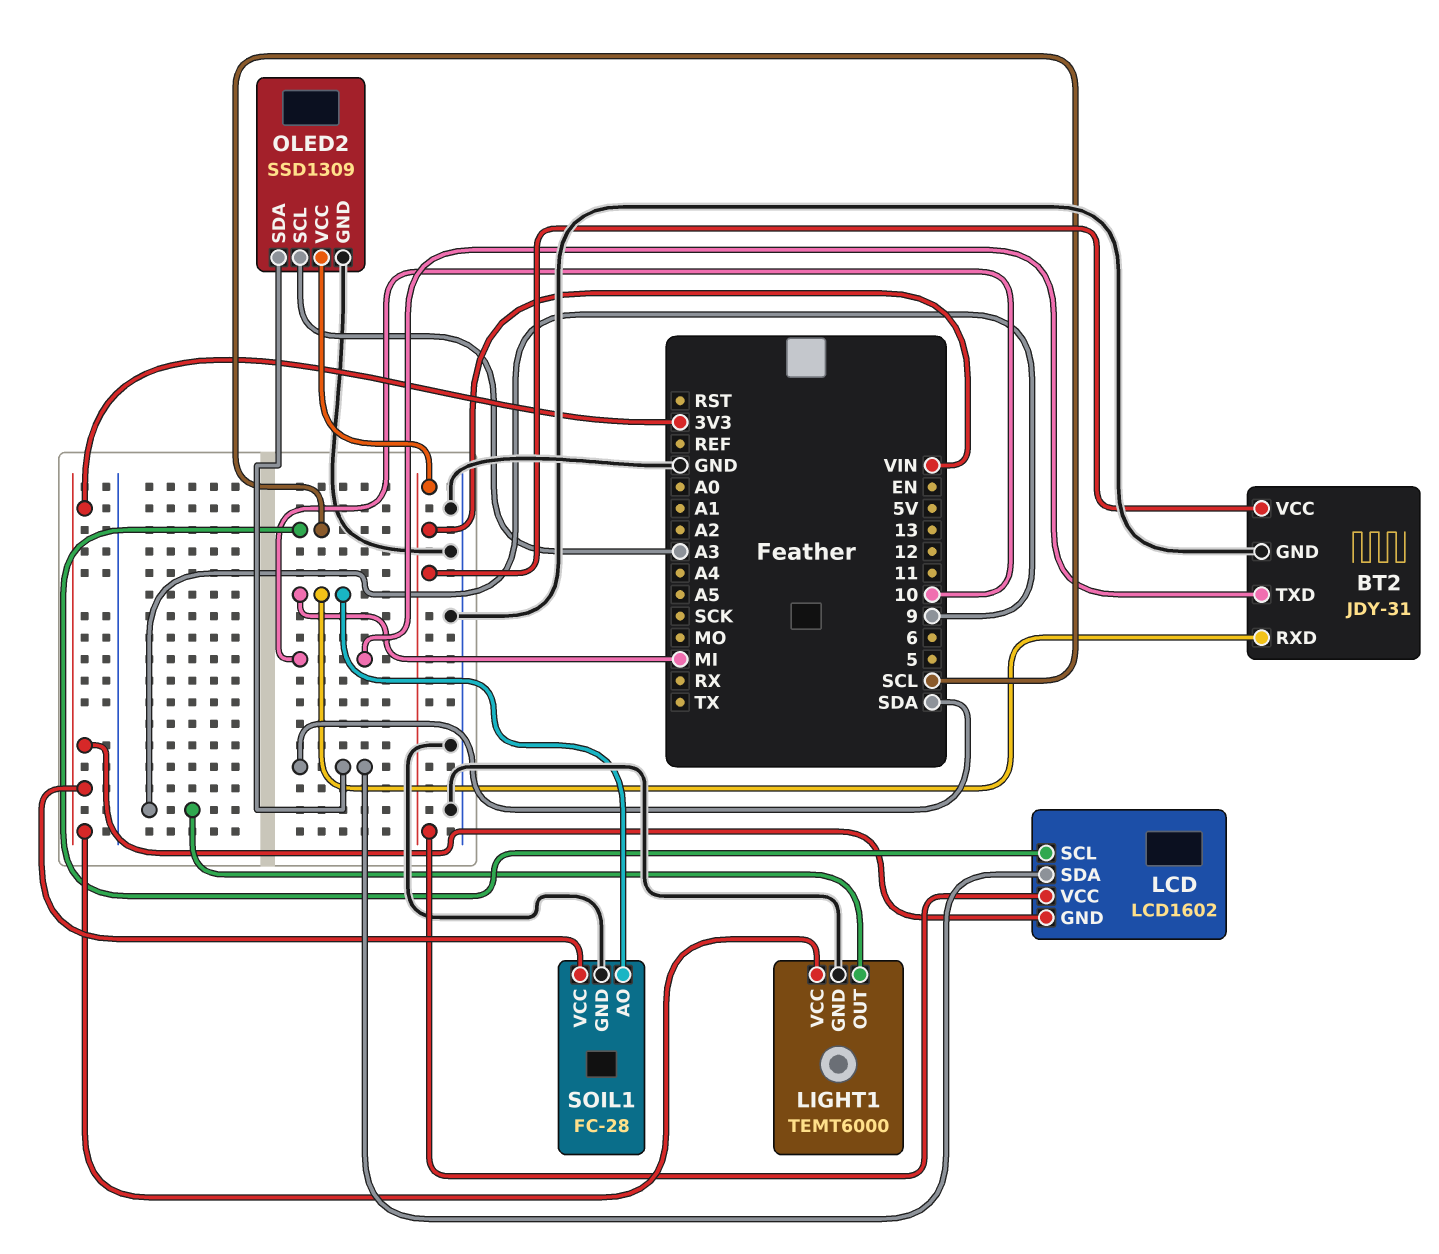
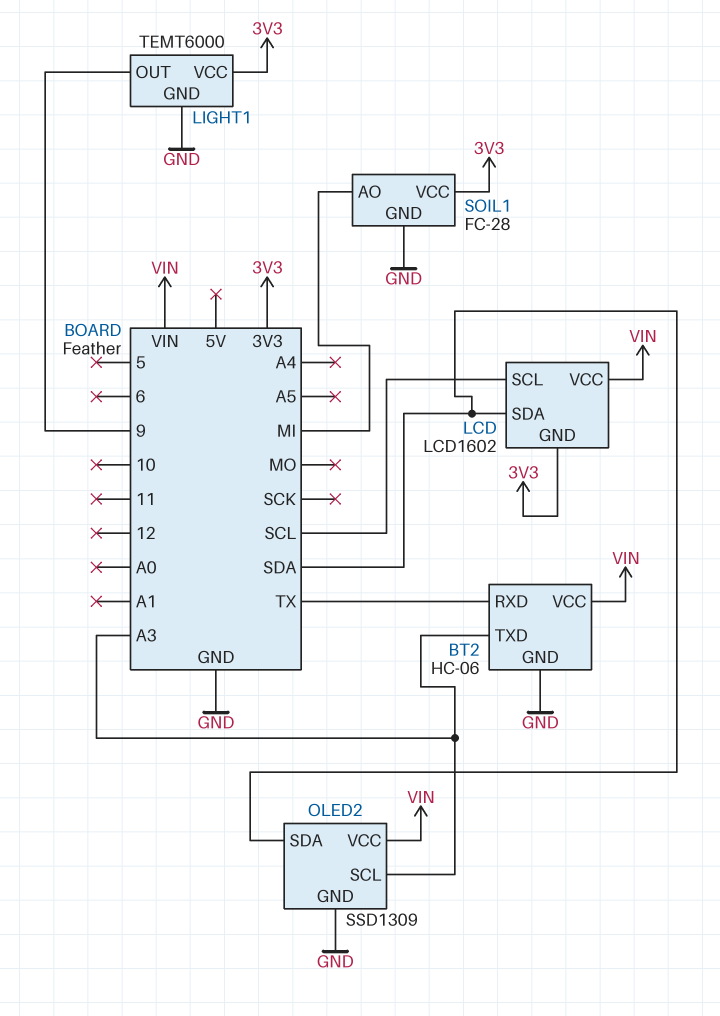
BT2: JDY-31 -> HC-06
BT2 pin RXD: MI -> TX
BT2 pin TXD: 10 -> A3

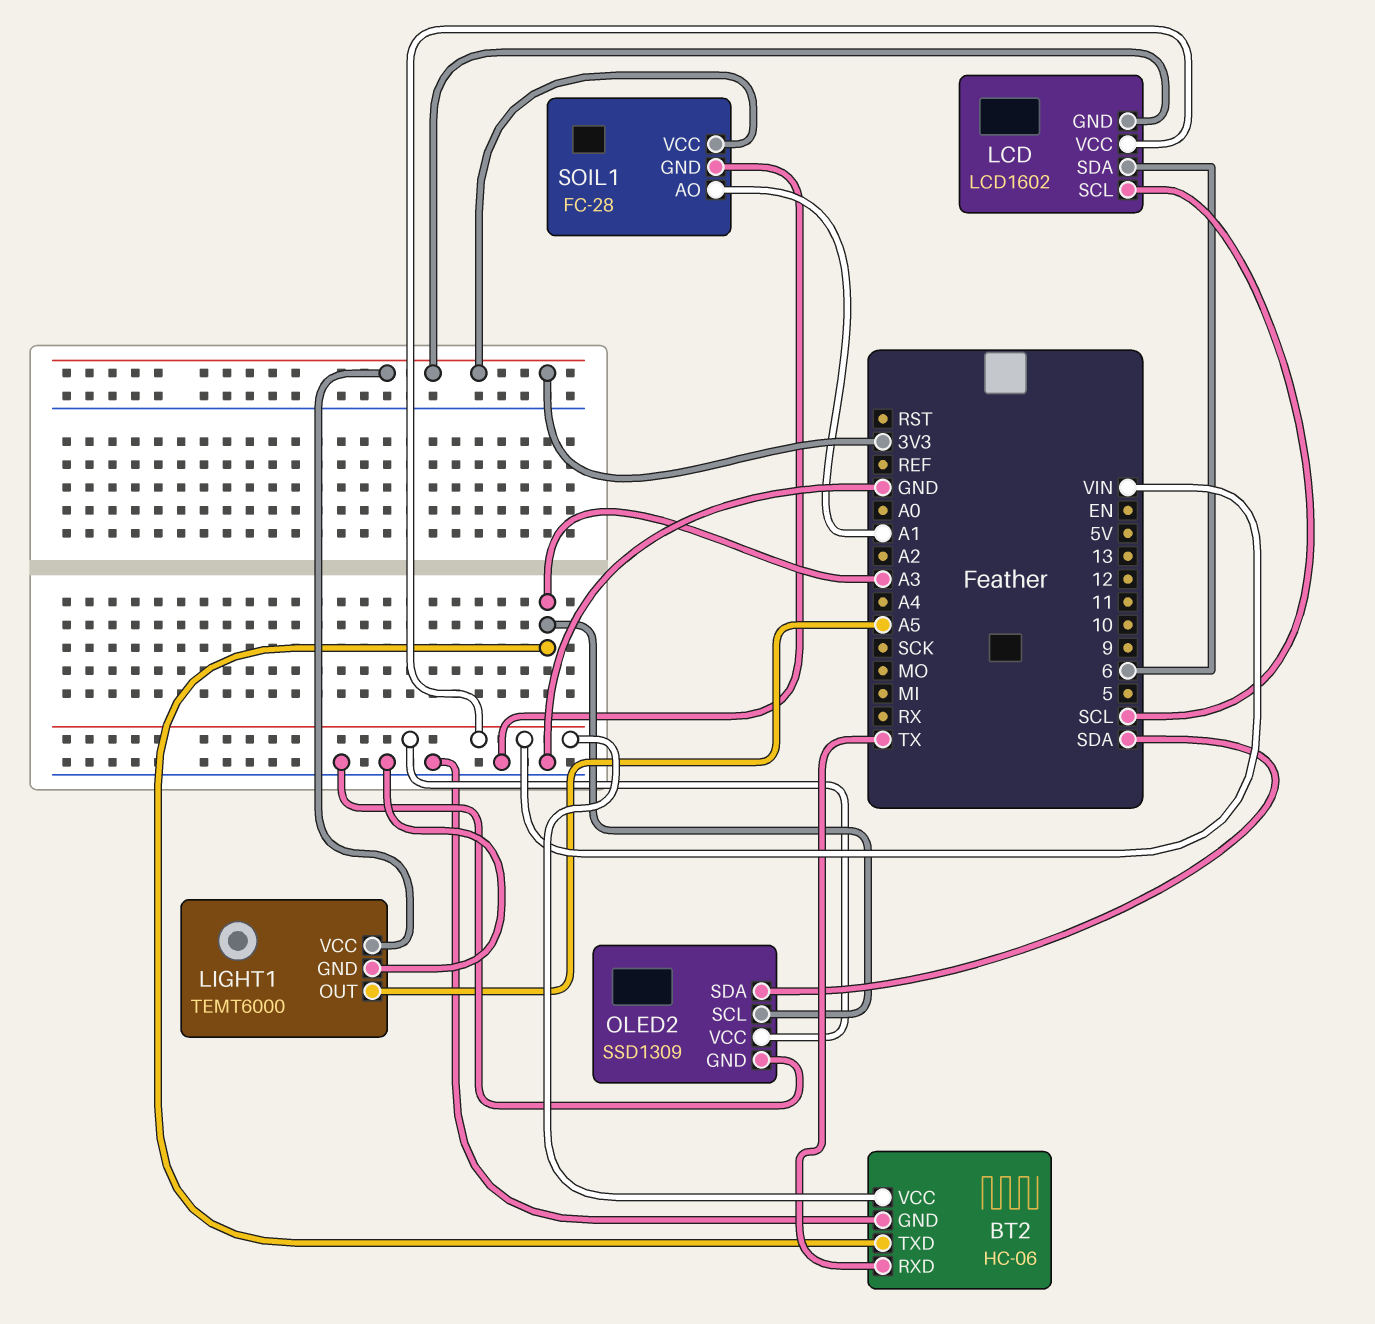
LCD pin SDA: SDA -> 6
LIGHT1 pin OUT: 9 -> A5
SOIL1 pin AO: MI -> A1

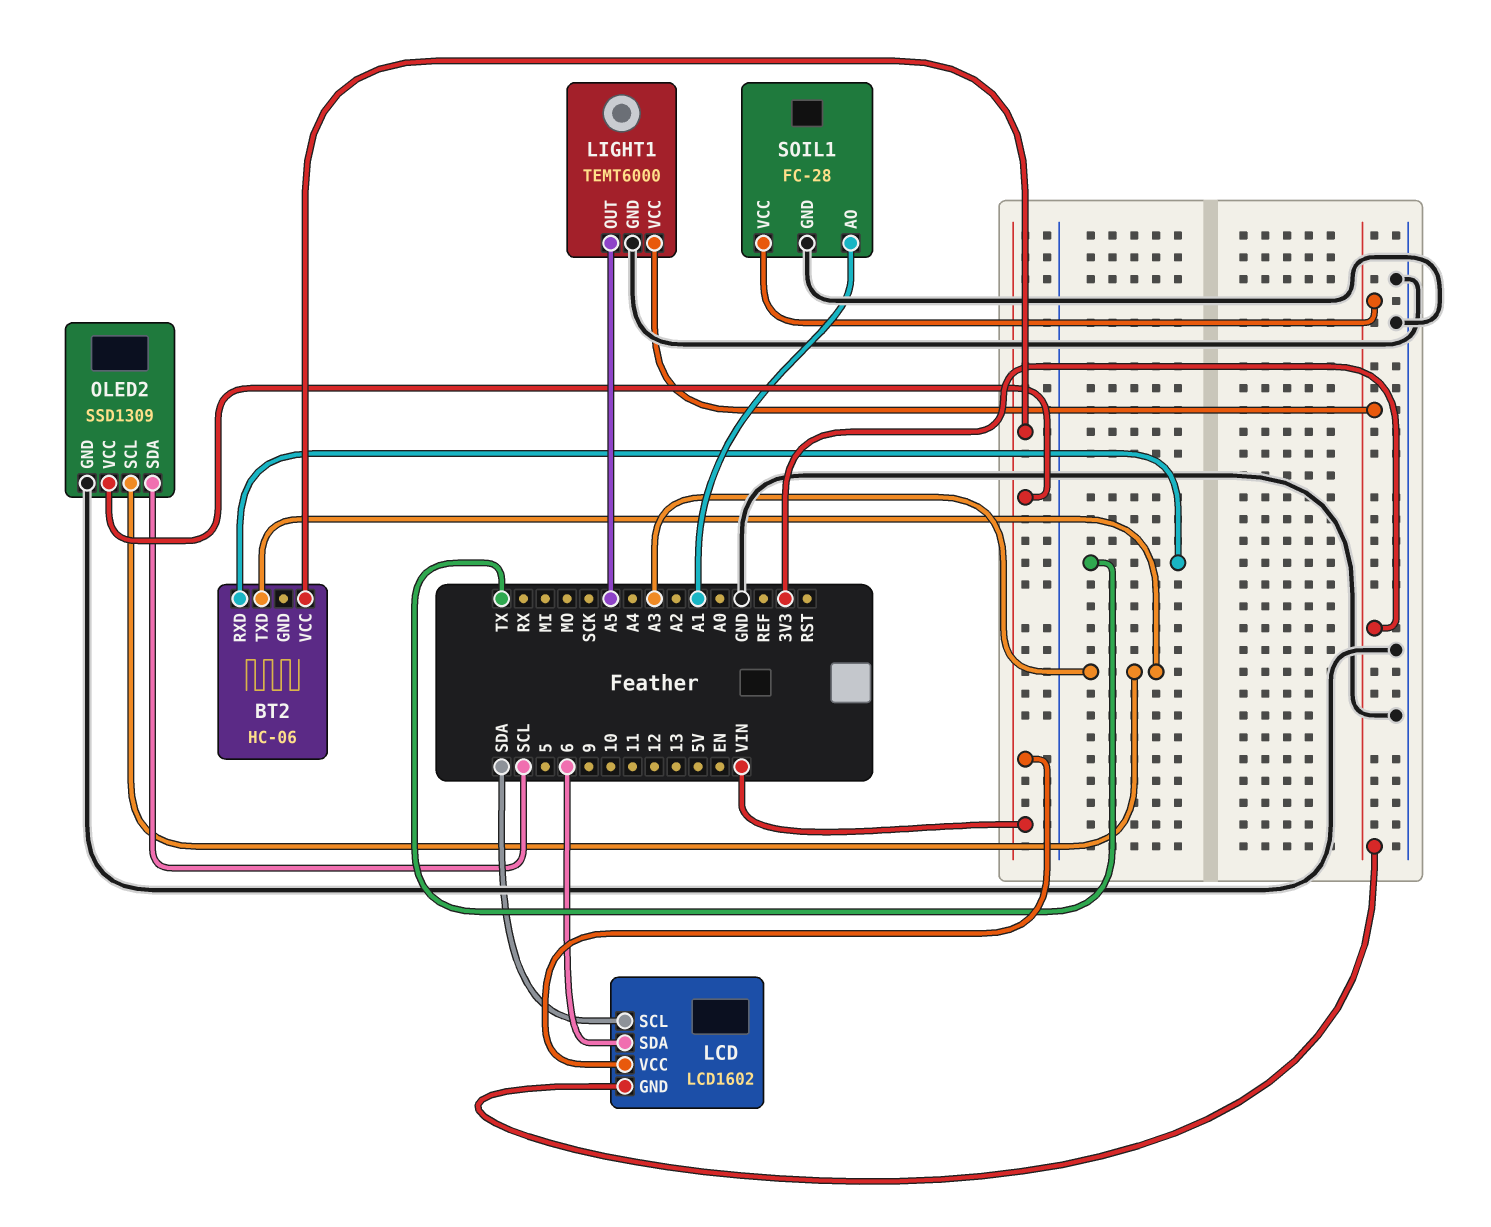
BT2 pin GND: GND -> none
LCD pin SCL: SCL -> SDA
OLED2 pin SDA: SDA -> SCL

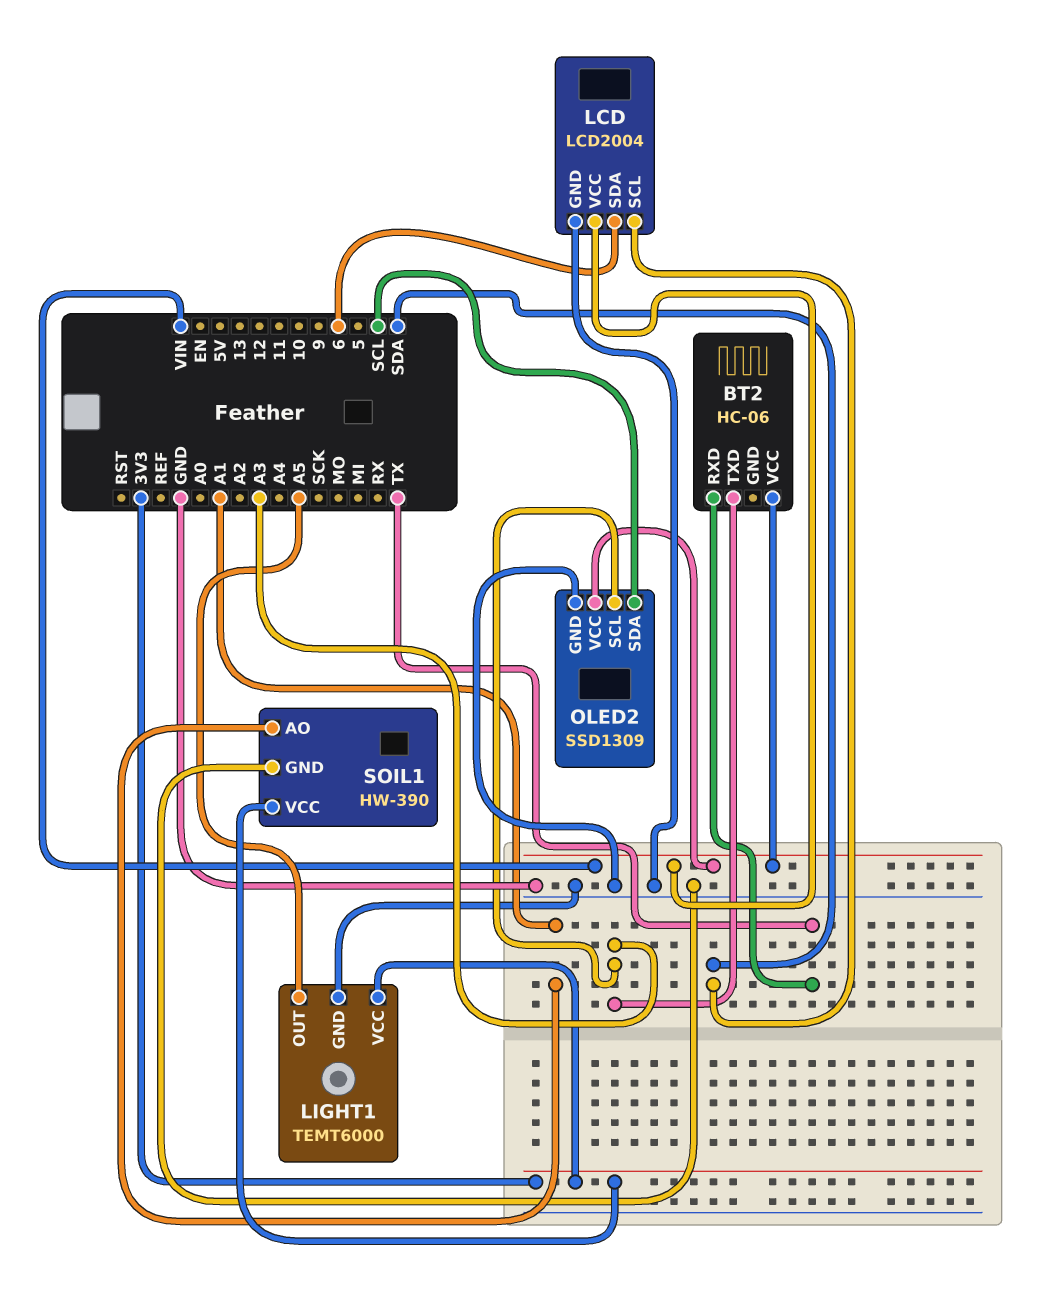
LCD: LCD1602 -> LCD2004
LCD pin GND: 3V3 -> GND
SOIL1: FC-28 -> HW-390

